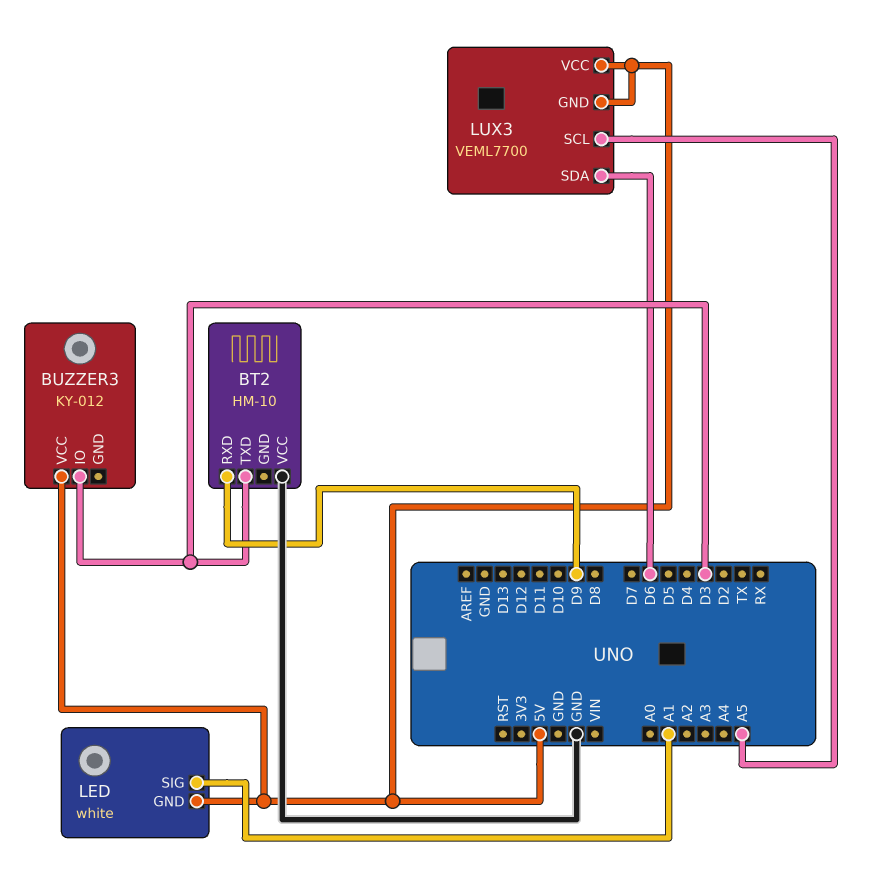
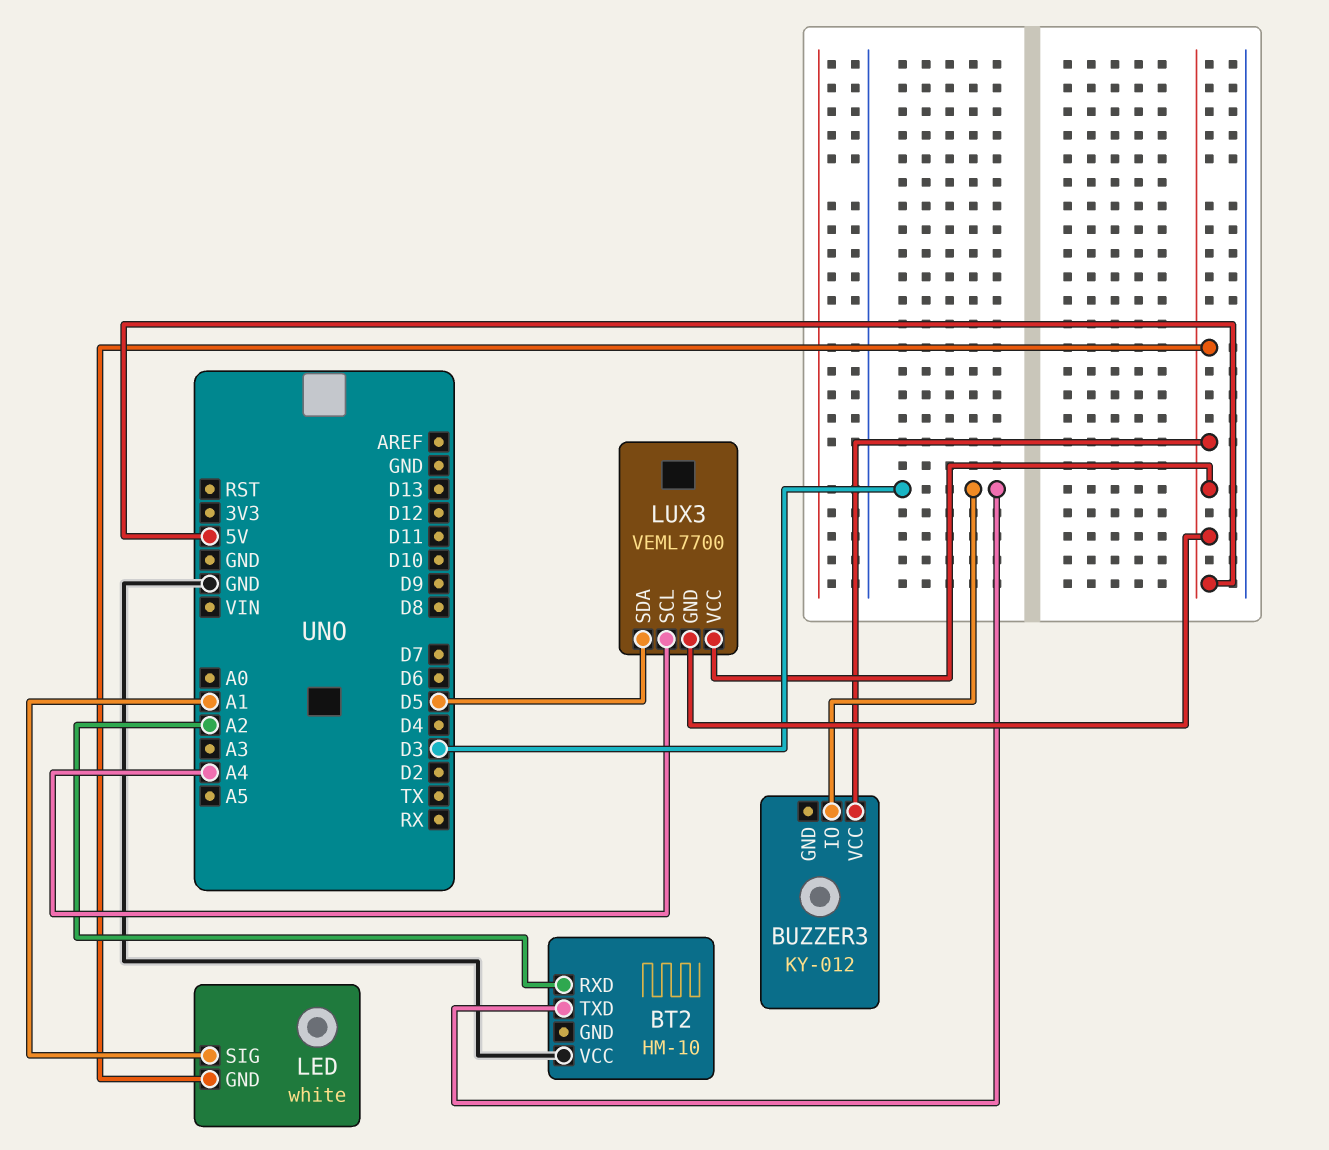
BT2 pin RXD: D9 -> A2
LUX3 pin SCL: A5 -> A4
LUX3 pin SDA: D6 -> D5

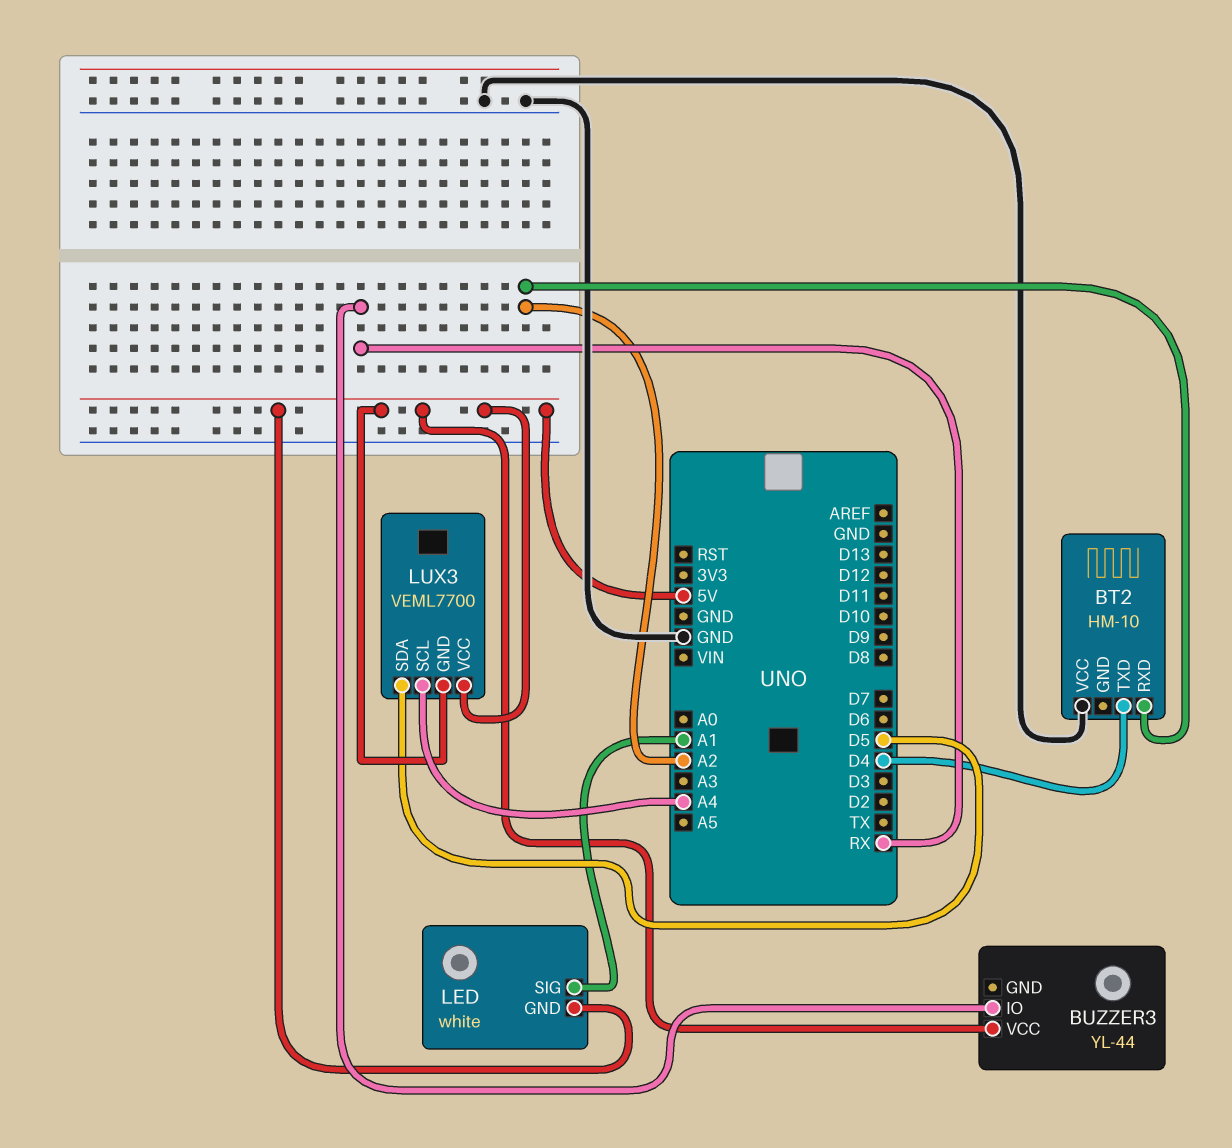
BT2 pin TXD: D3 -> D4
BUZZER3: KY-012 -> YL-44
BUZZER3 pin IO: D3 -> RX

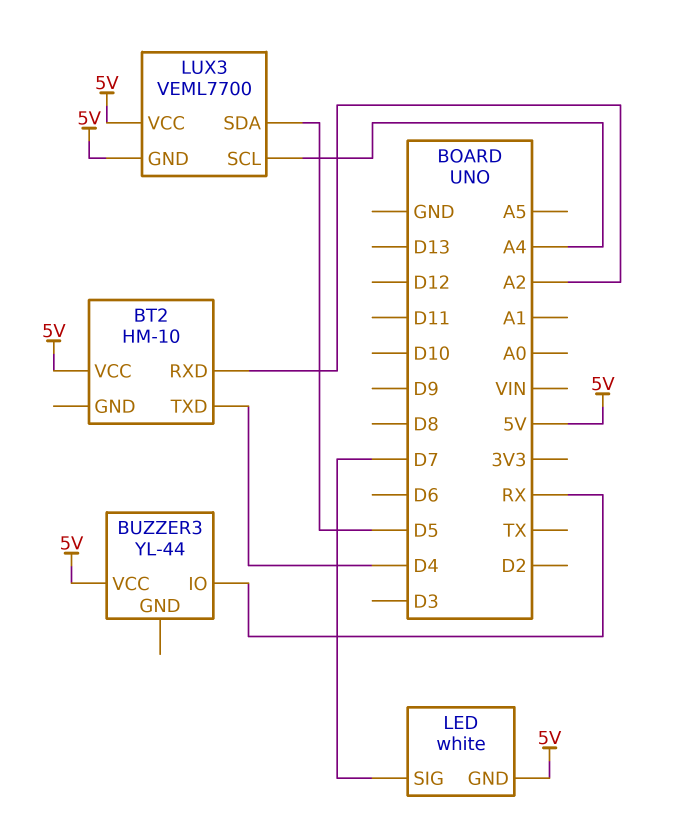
BT2 pin VCC: GND -> 5V
LED pin SIG: A1 -> D7

